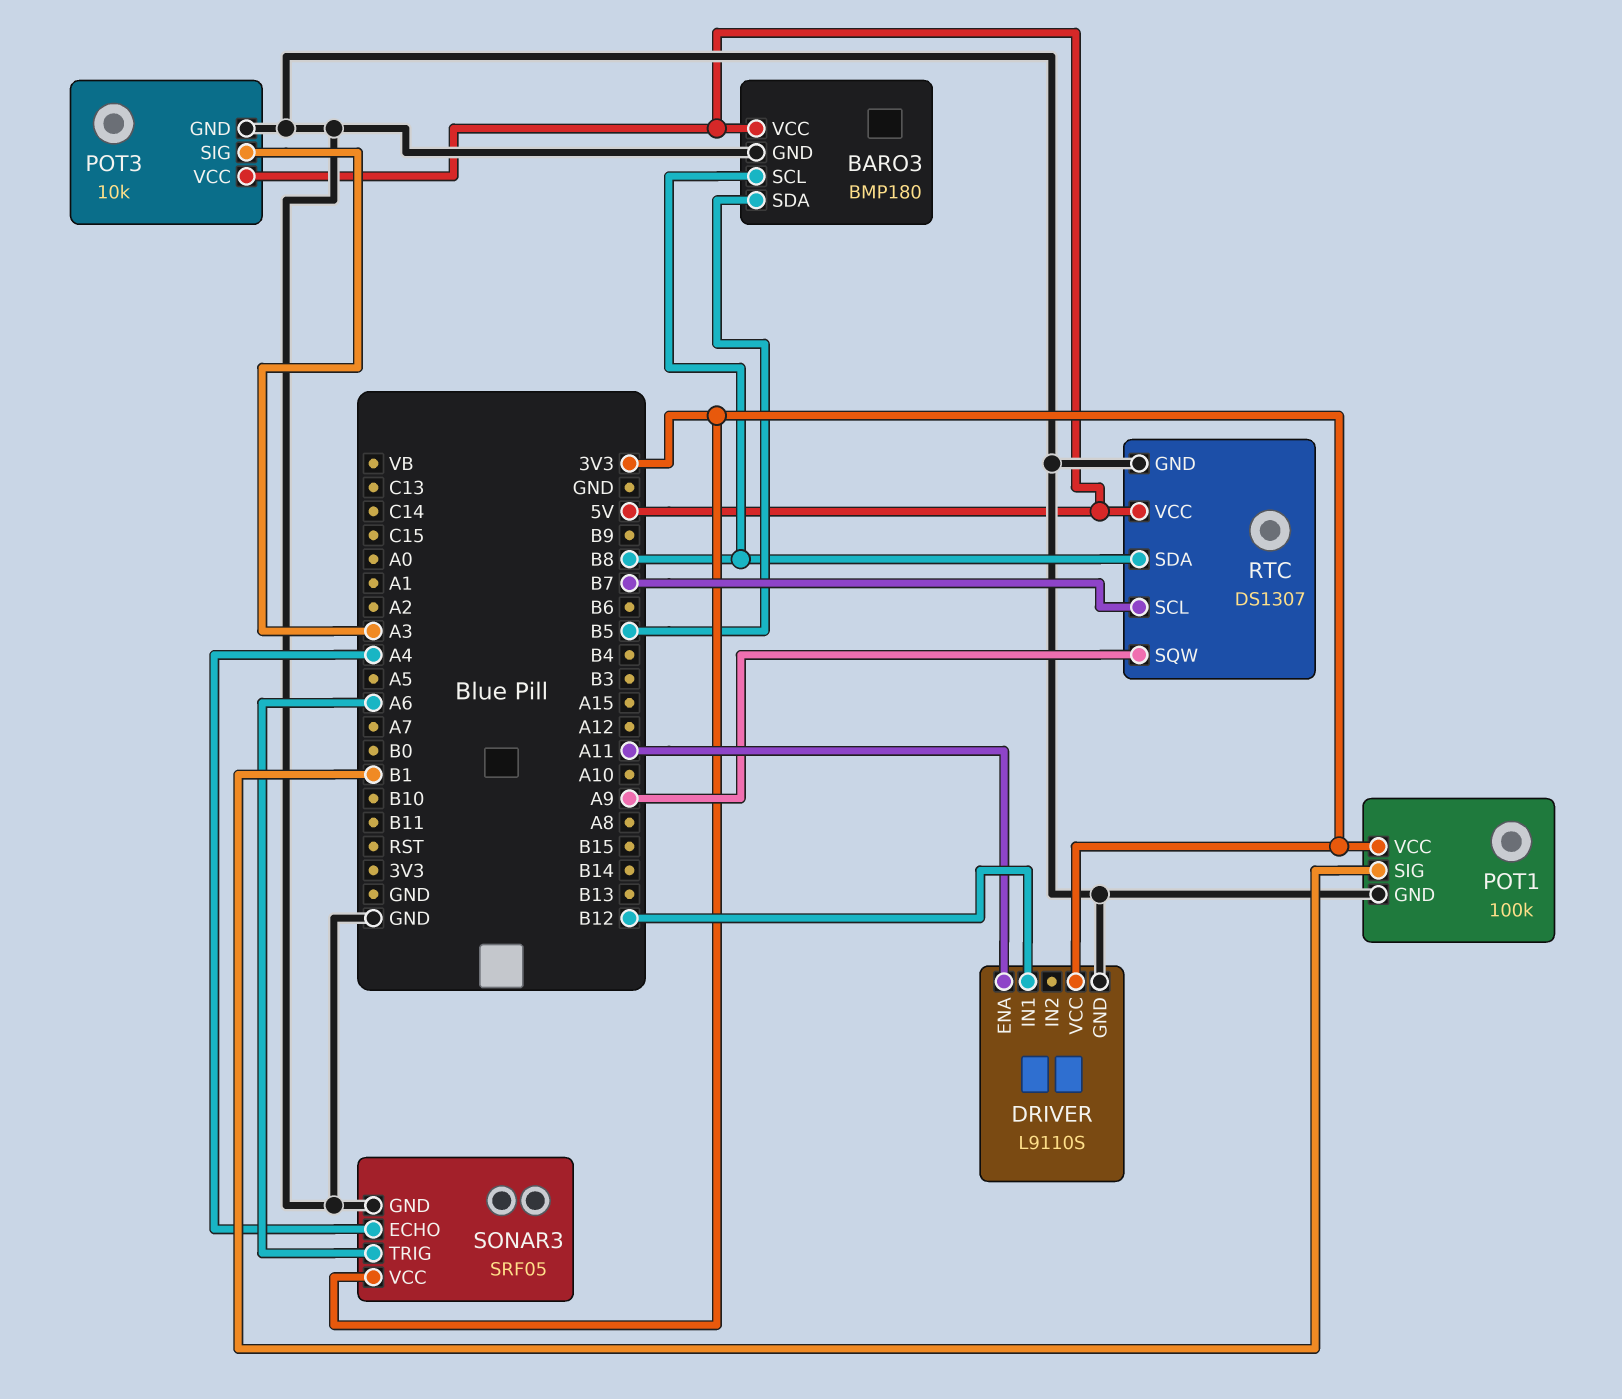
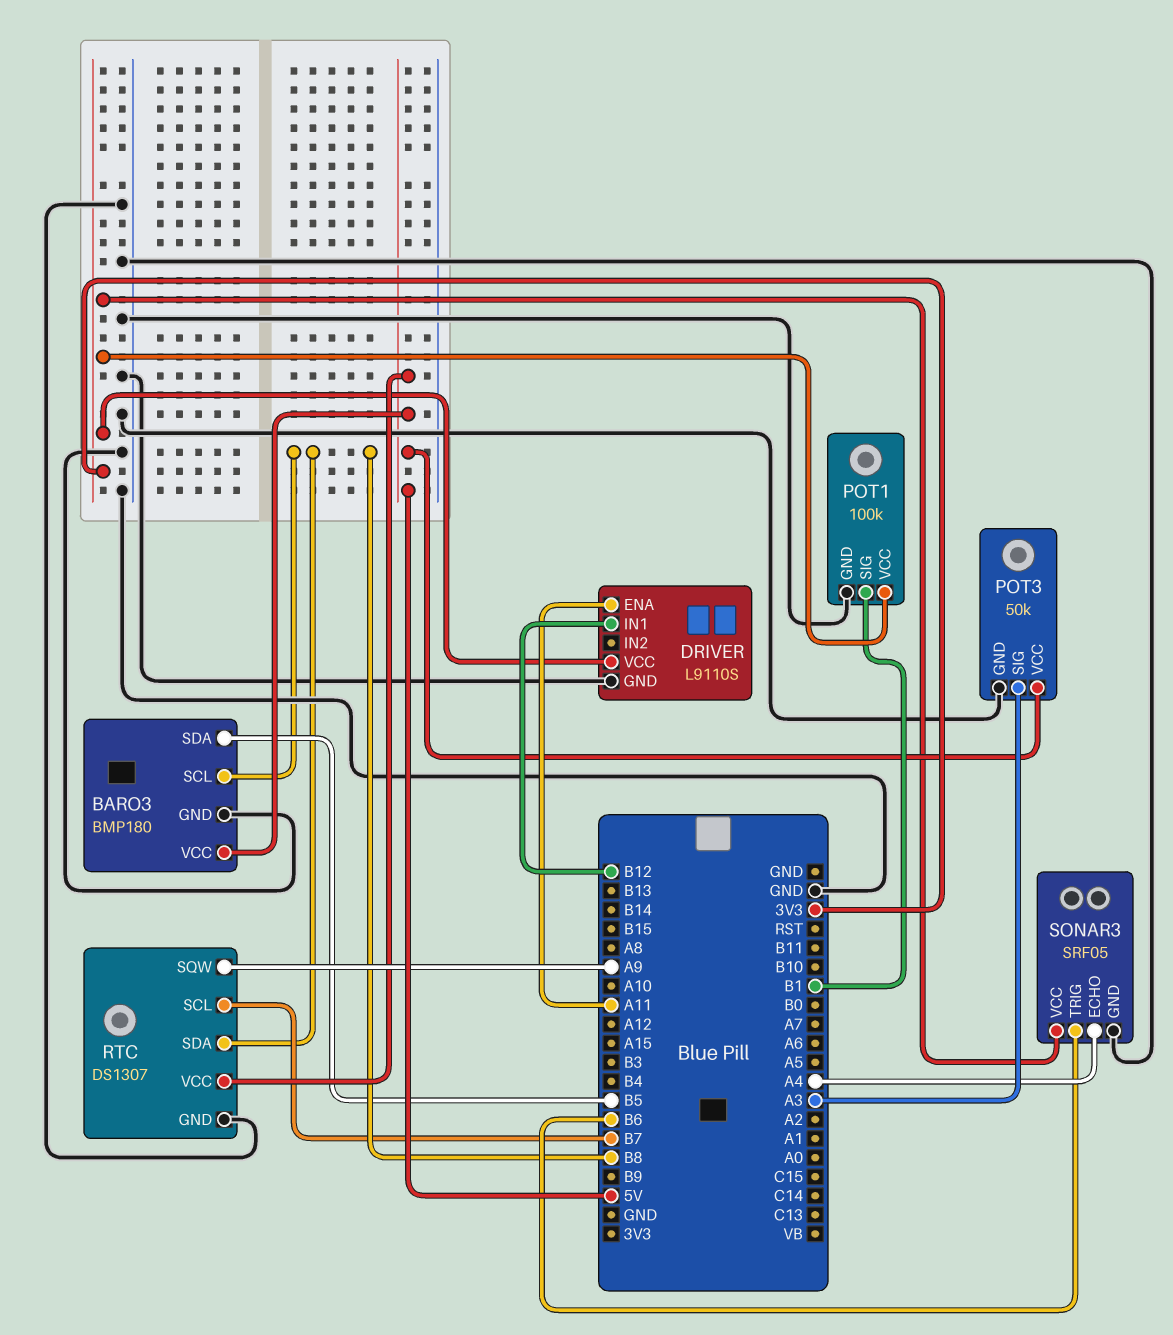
POT3: 10k -> 50k
SONAR3 pin TRIG: A6 -> B6

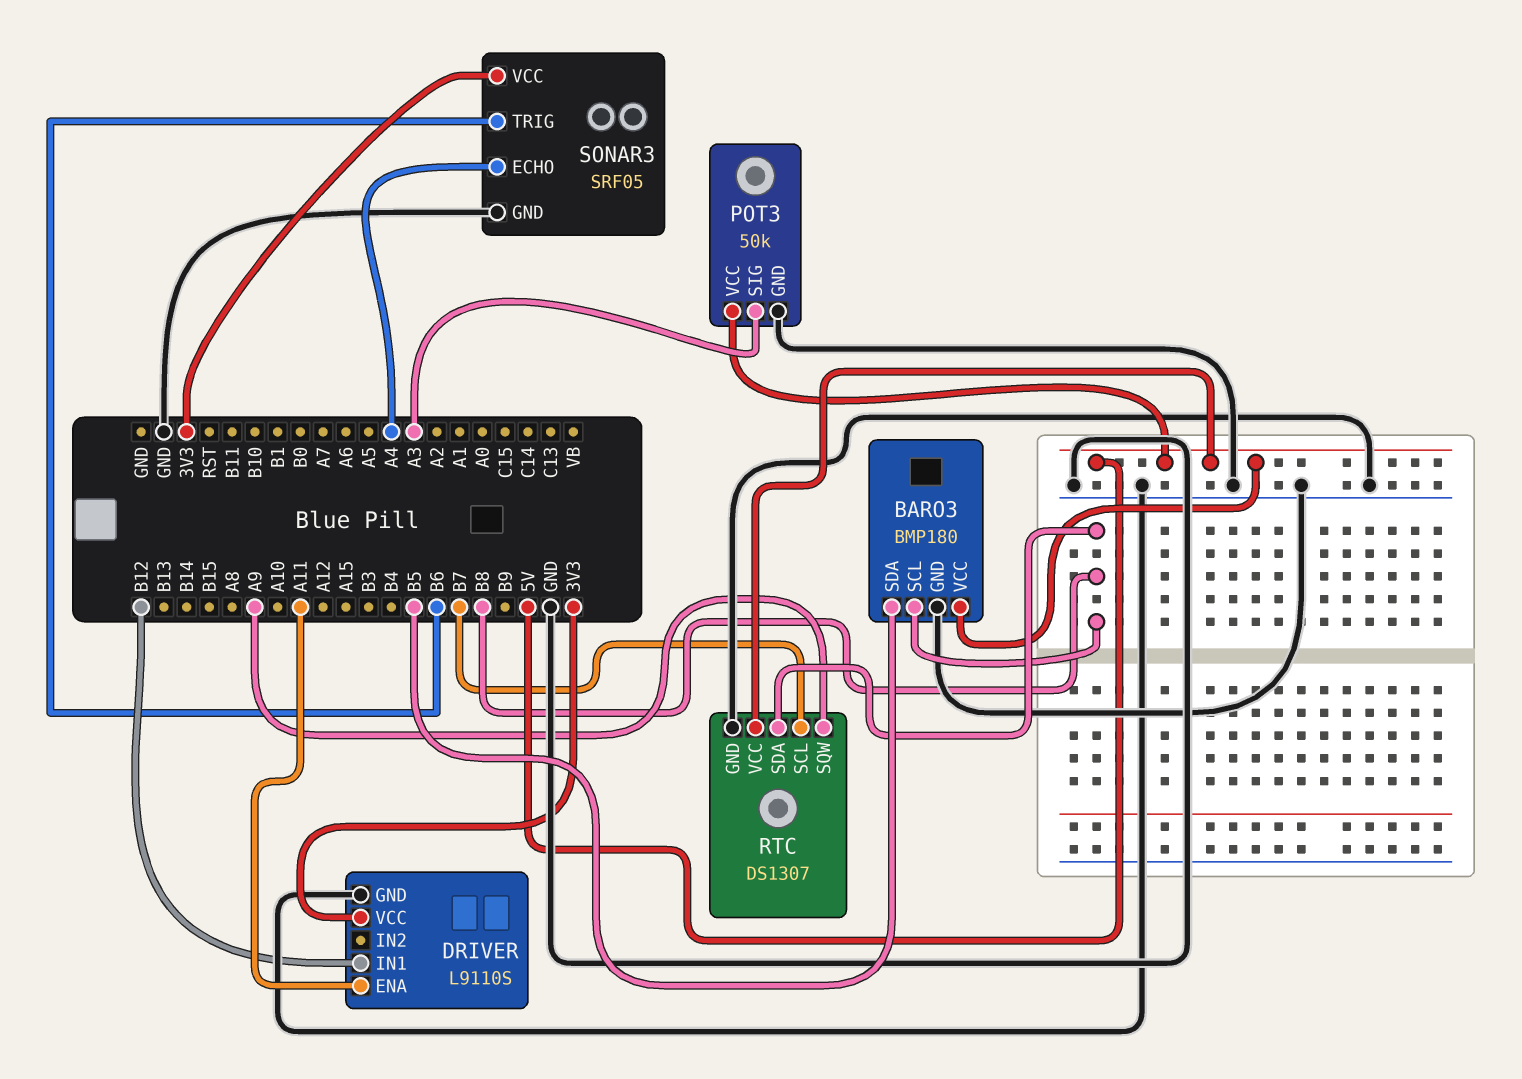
POT1: 100k -> none
POT1 pin GND: GND -> none
POT1 pin SIG: B1 -> none
POT1 pin VCC: 3V3 -> none

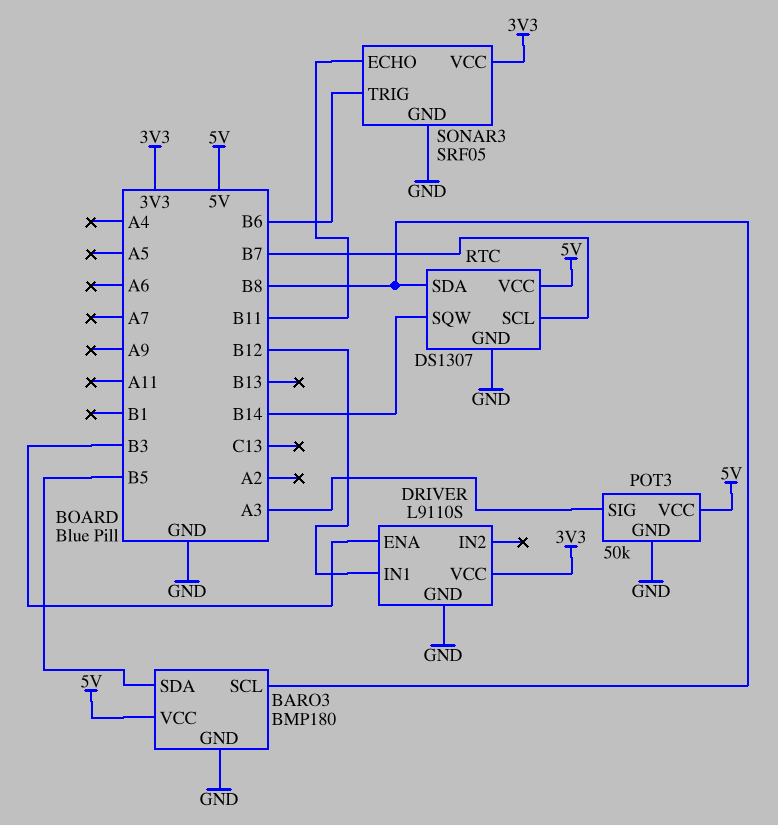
DRIVER pin ENA: A11 -> B3
RTC pin SQW: A9 -> B14
SONAR3 pin ECHO: A4 -> B11

